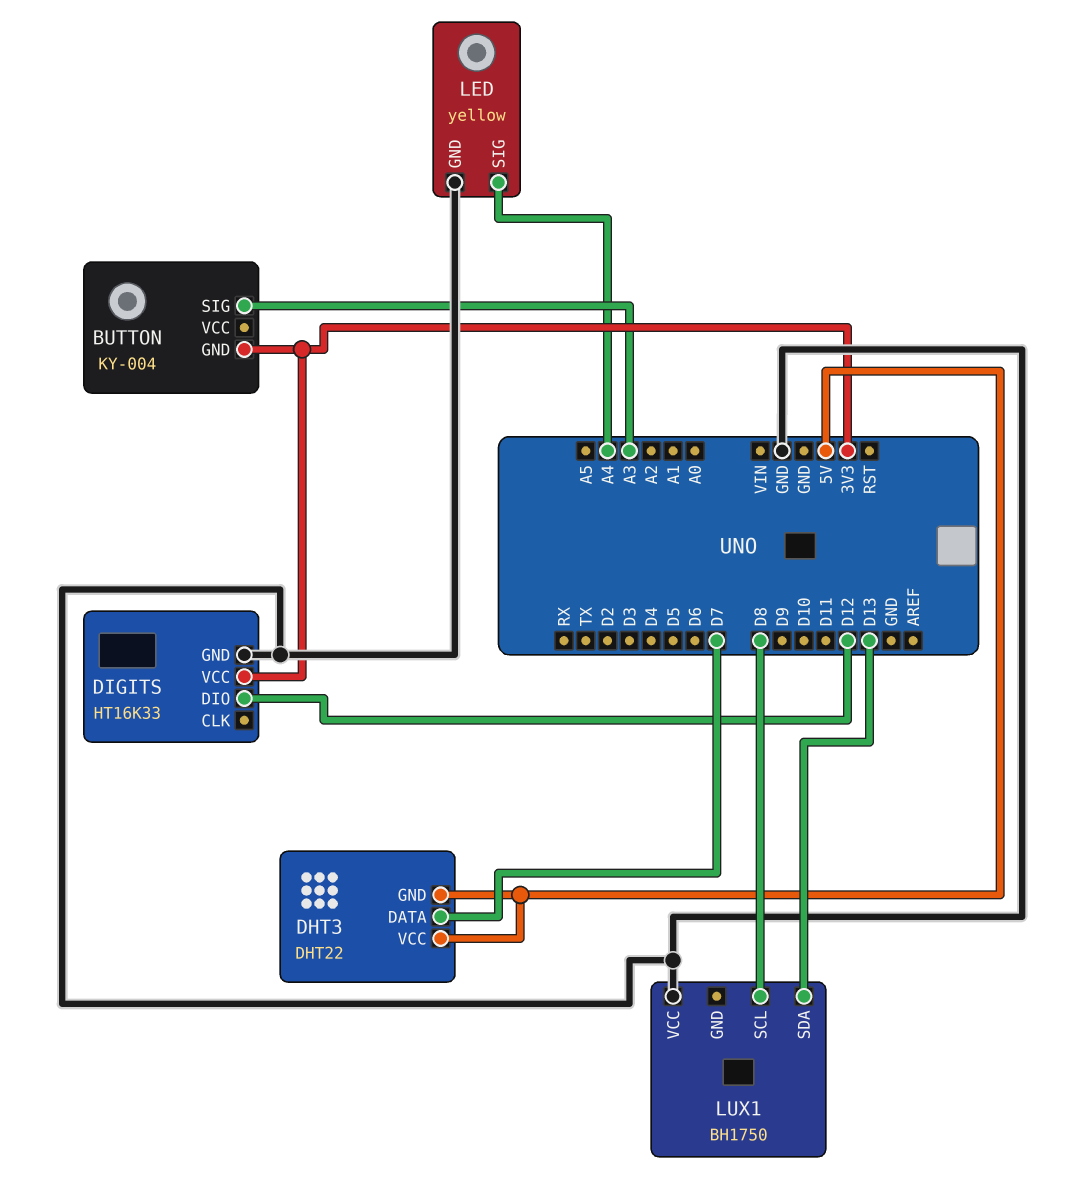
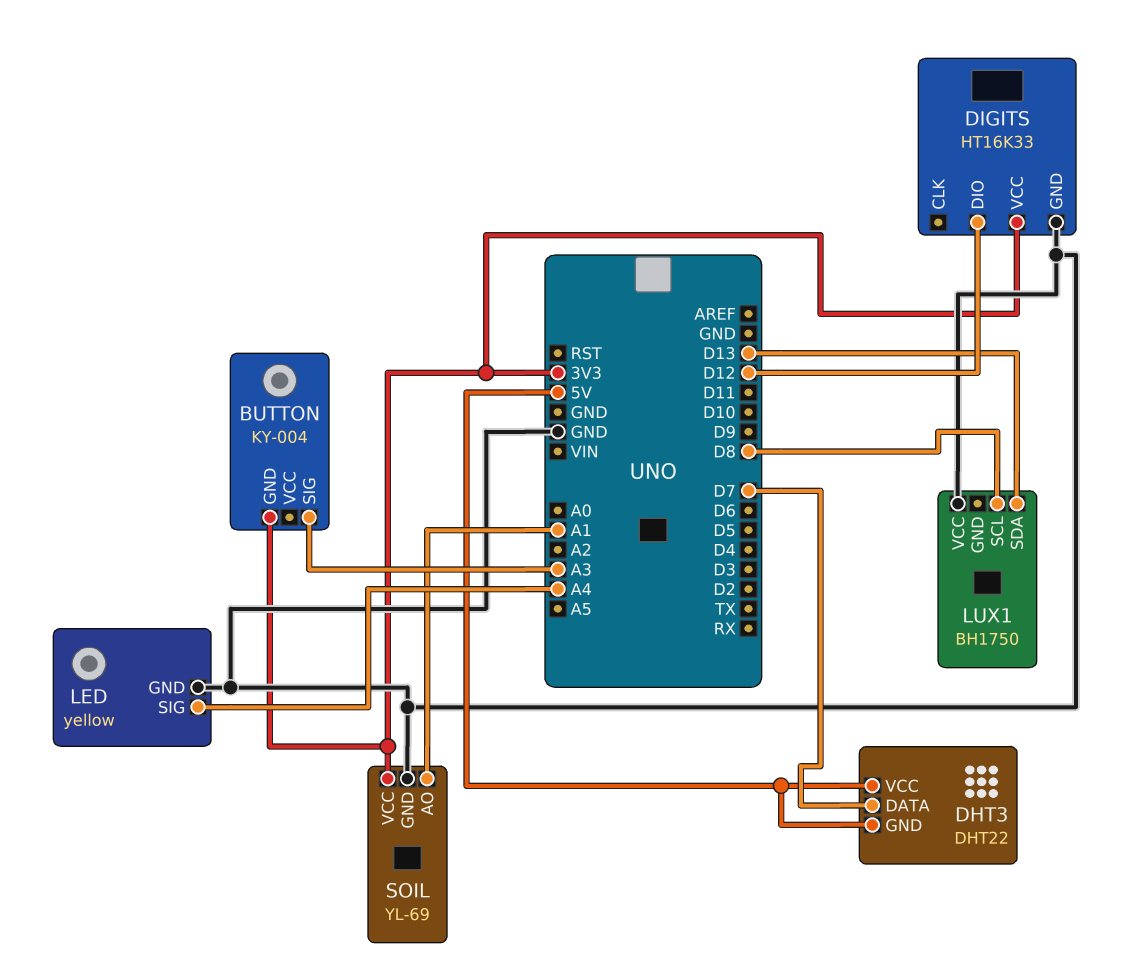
SOIL: none -> YL-69
SOIL pin AO: none -> A1
SOIL pin GND: none -> GND
SOIL pin VCC: none -> 3V3

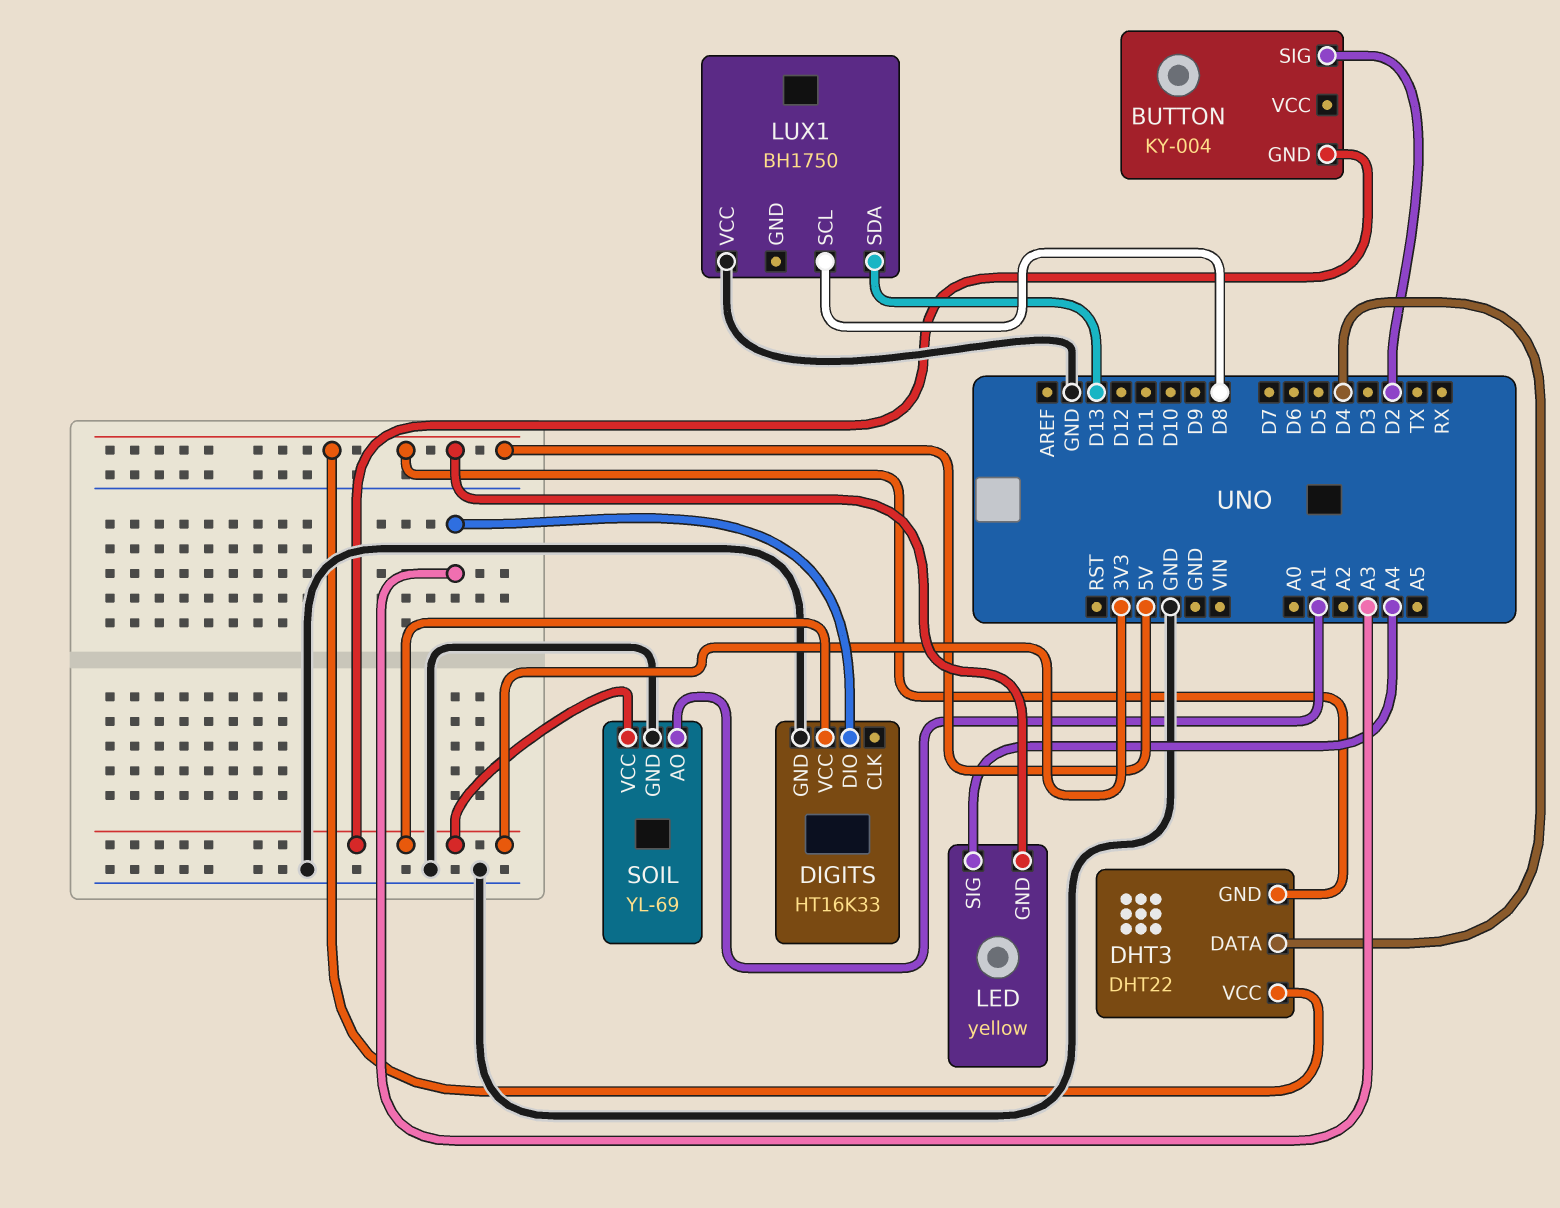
BUTTON pin SIG: A3 -> D2
DHT3 pin DATA: D7 -> D4
DIGITS pin DIO: D12 -> A3
LED pin GND: GND -> 5V

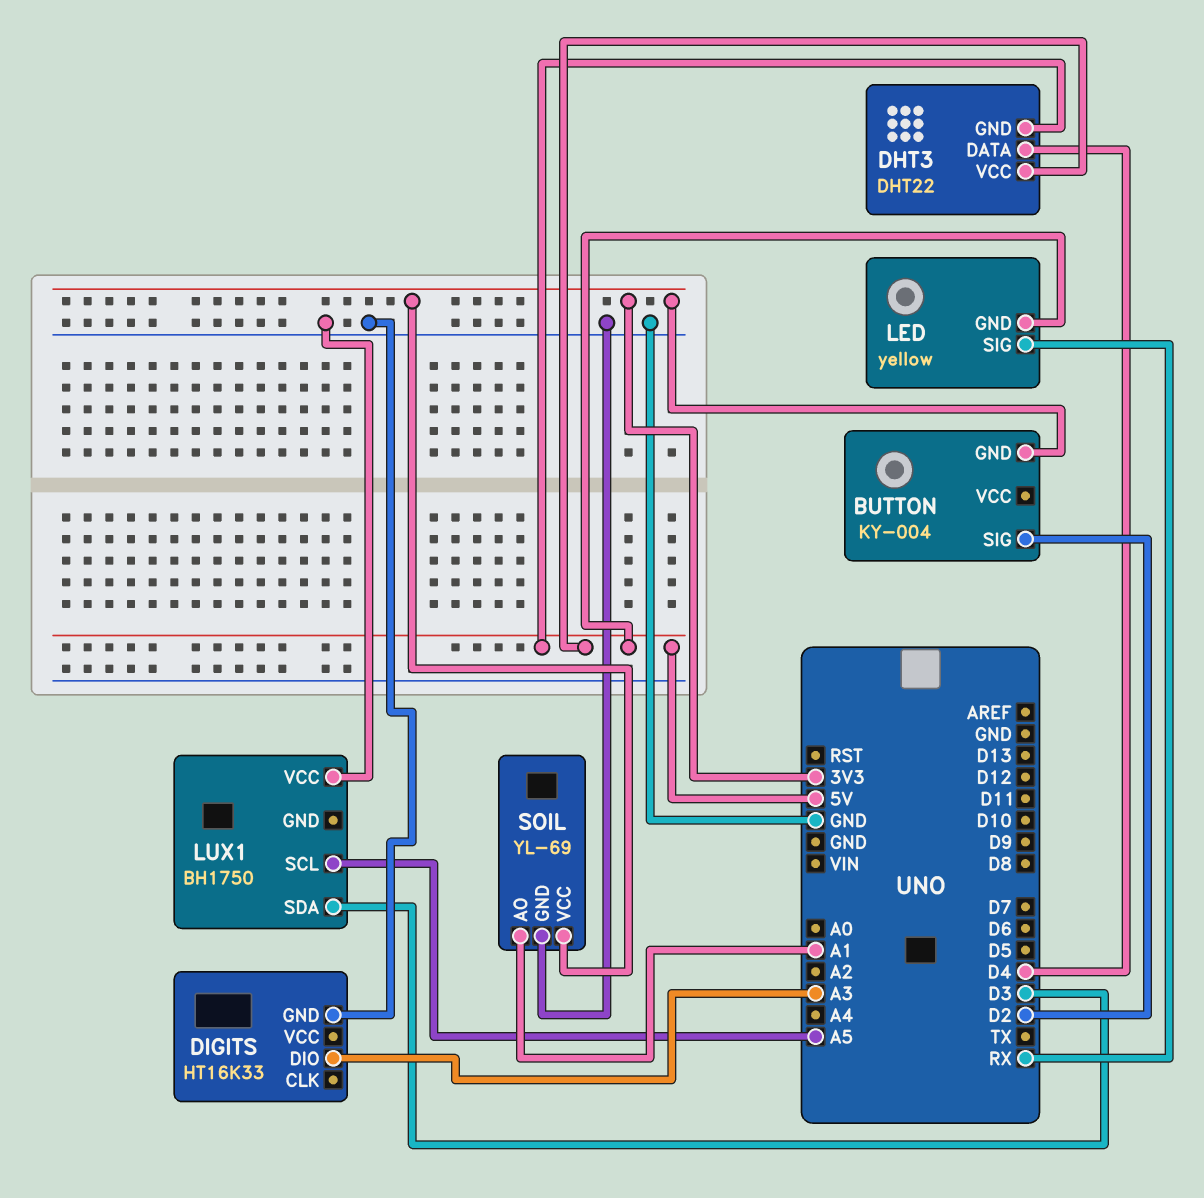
DIGITS pin VCC: 3V3 -> none
LED pin SIG: A4 -> RX
LUX1 pin SCL: D8 -> A5
LUX1 pin SDA: D13 -> D3

